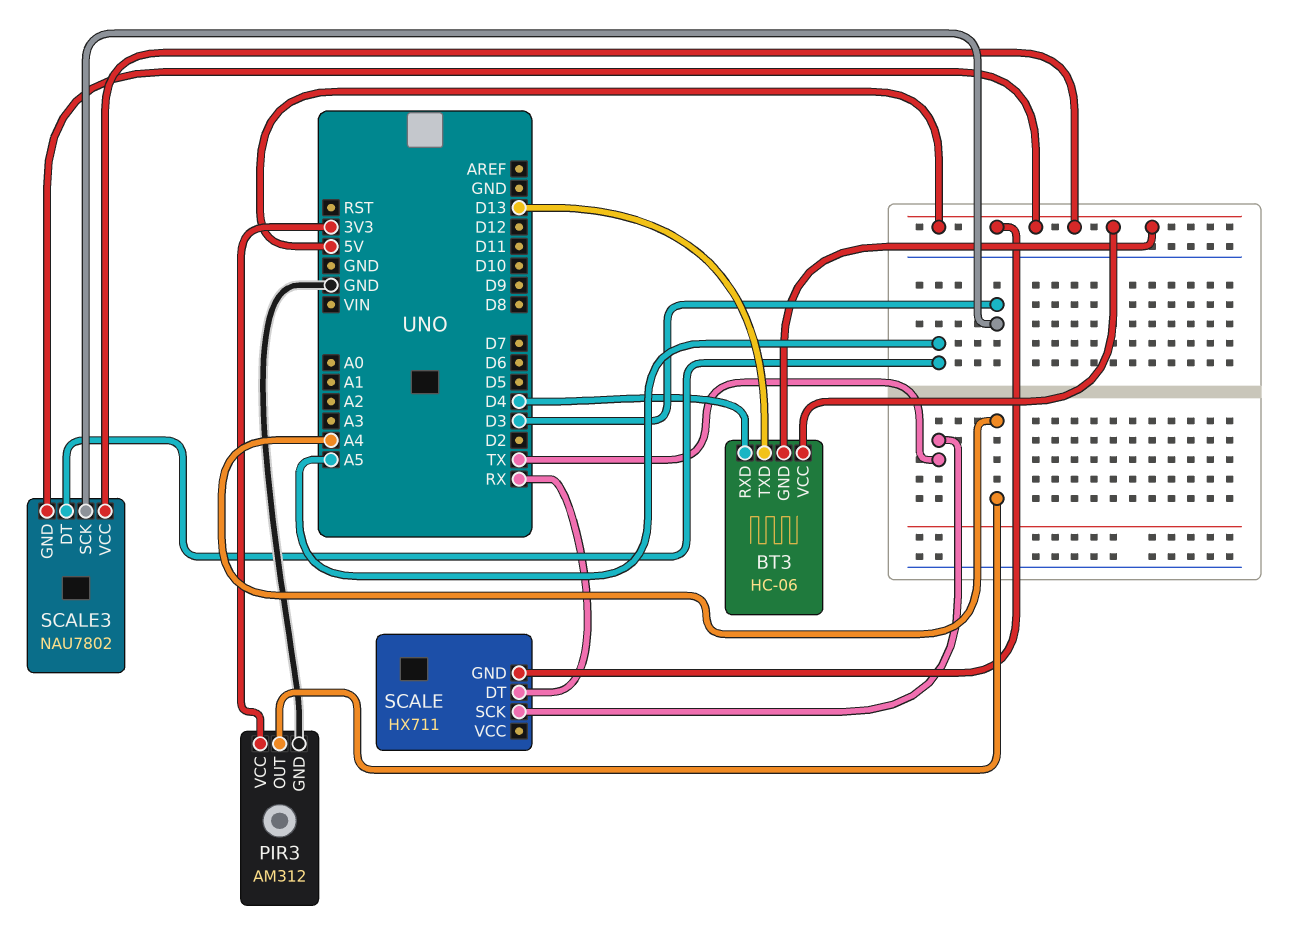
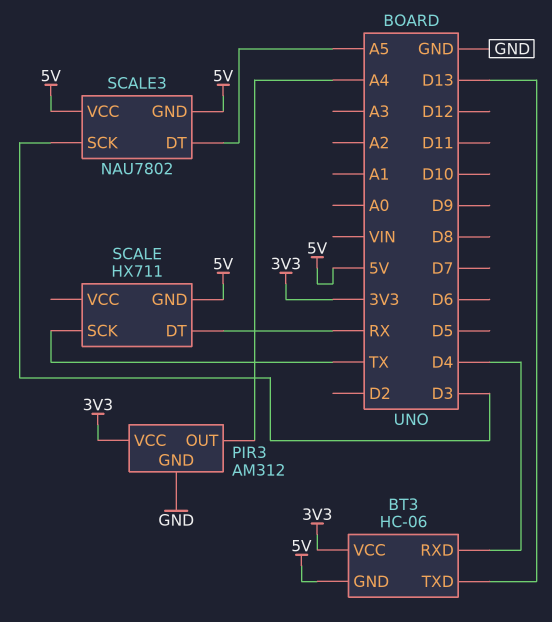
BT3 pin VCC: 5V -> 3V3

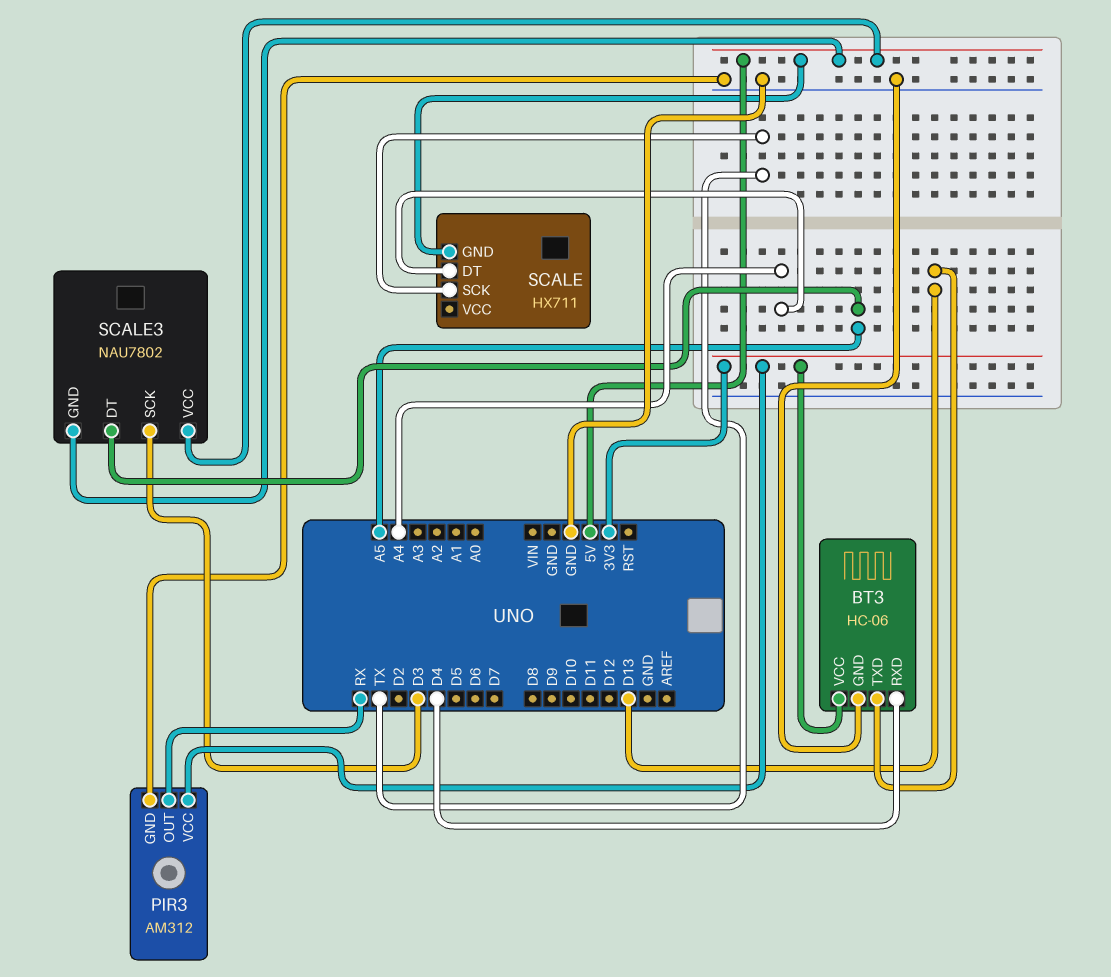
BT3 pin GND: 5V -> GND
PIR3 pin OUT: A4 -> RX
SCALE pin DT: RX -> A4

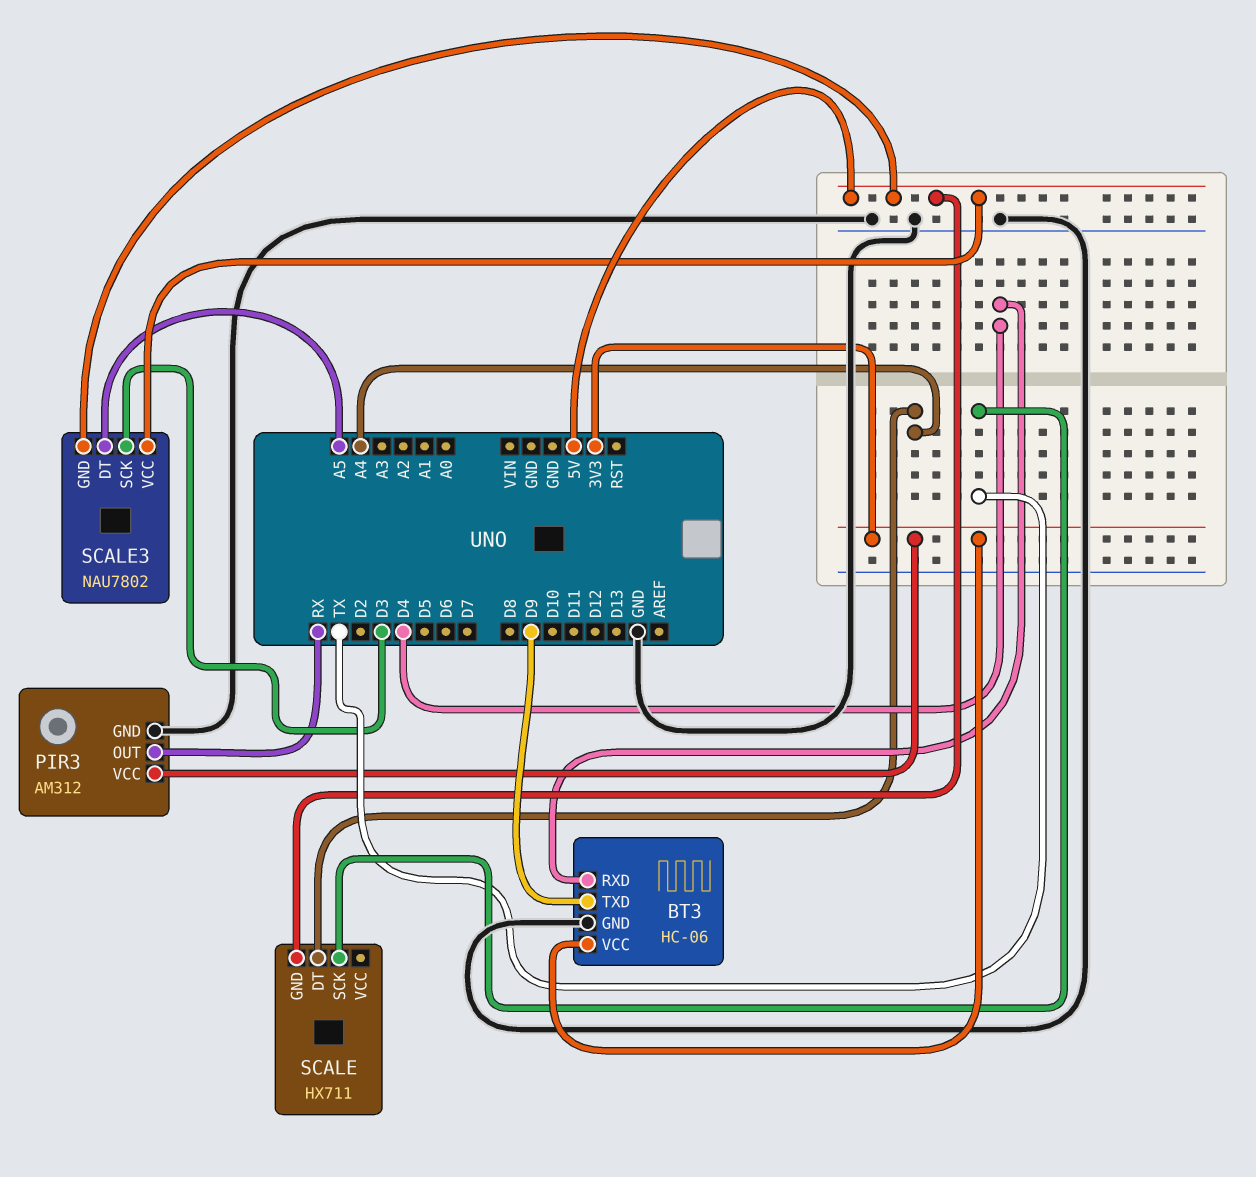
BT3 pin TXD: D13 -> D9

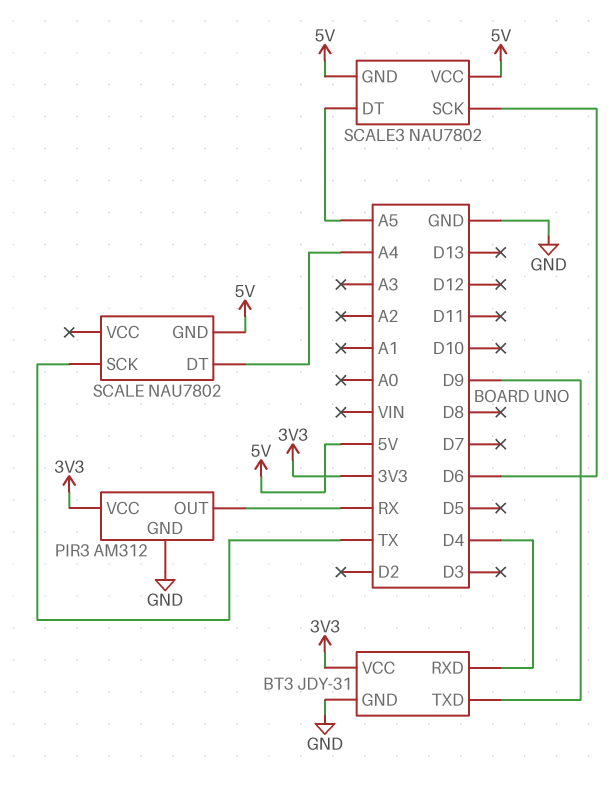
BT3: HC-06 -> JDY-31
SCALE: HX711 -> NAU7802
SCALE3 pin SCK: D3 -> D6

